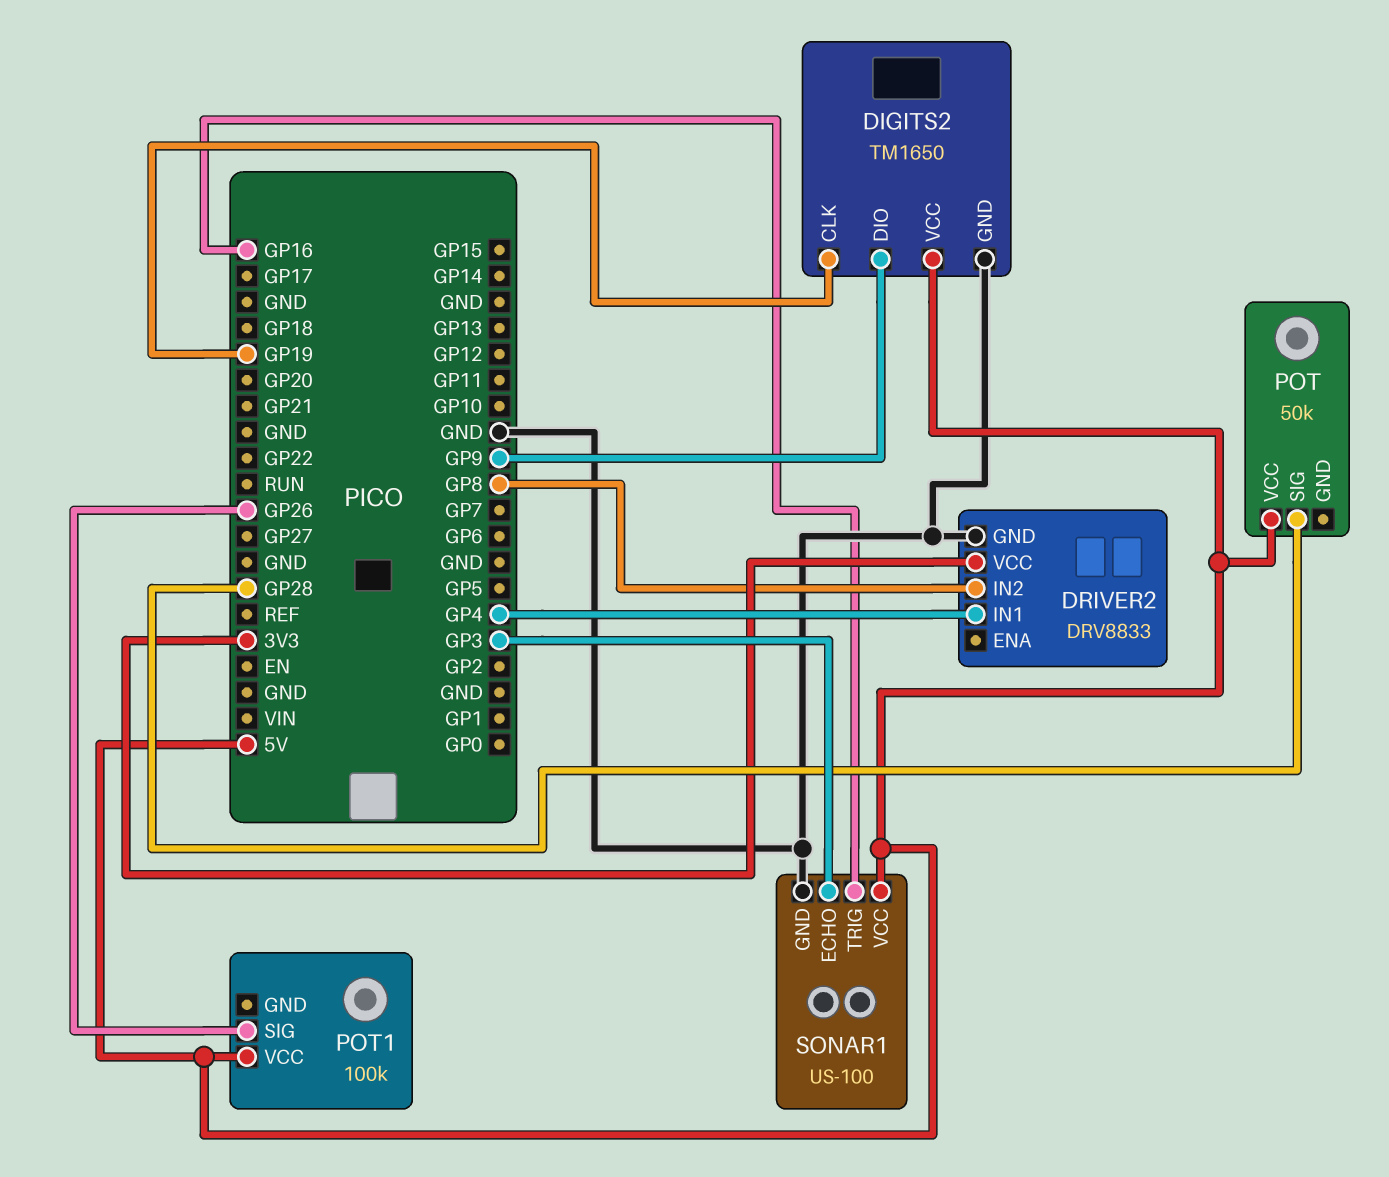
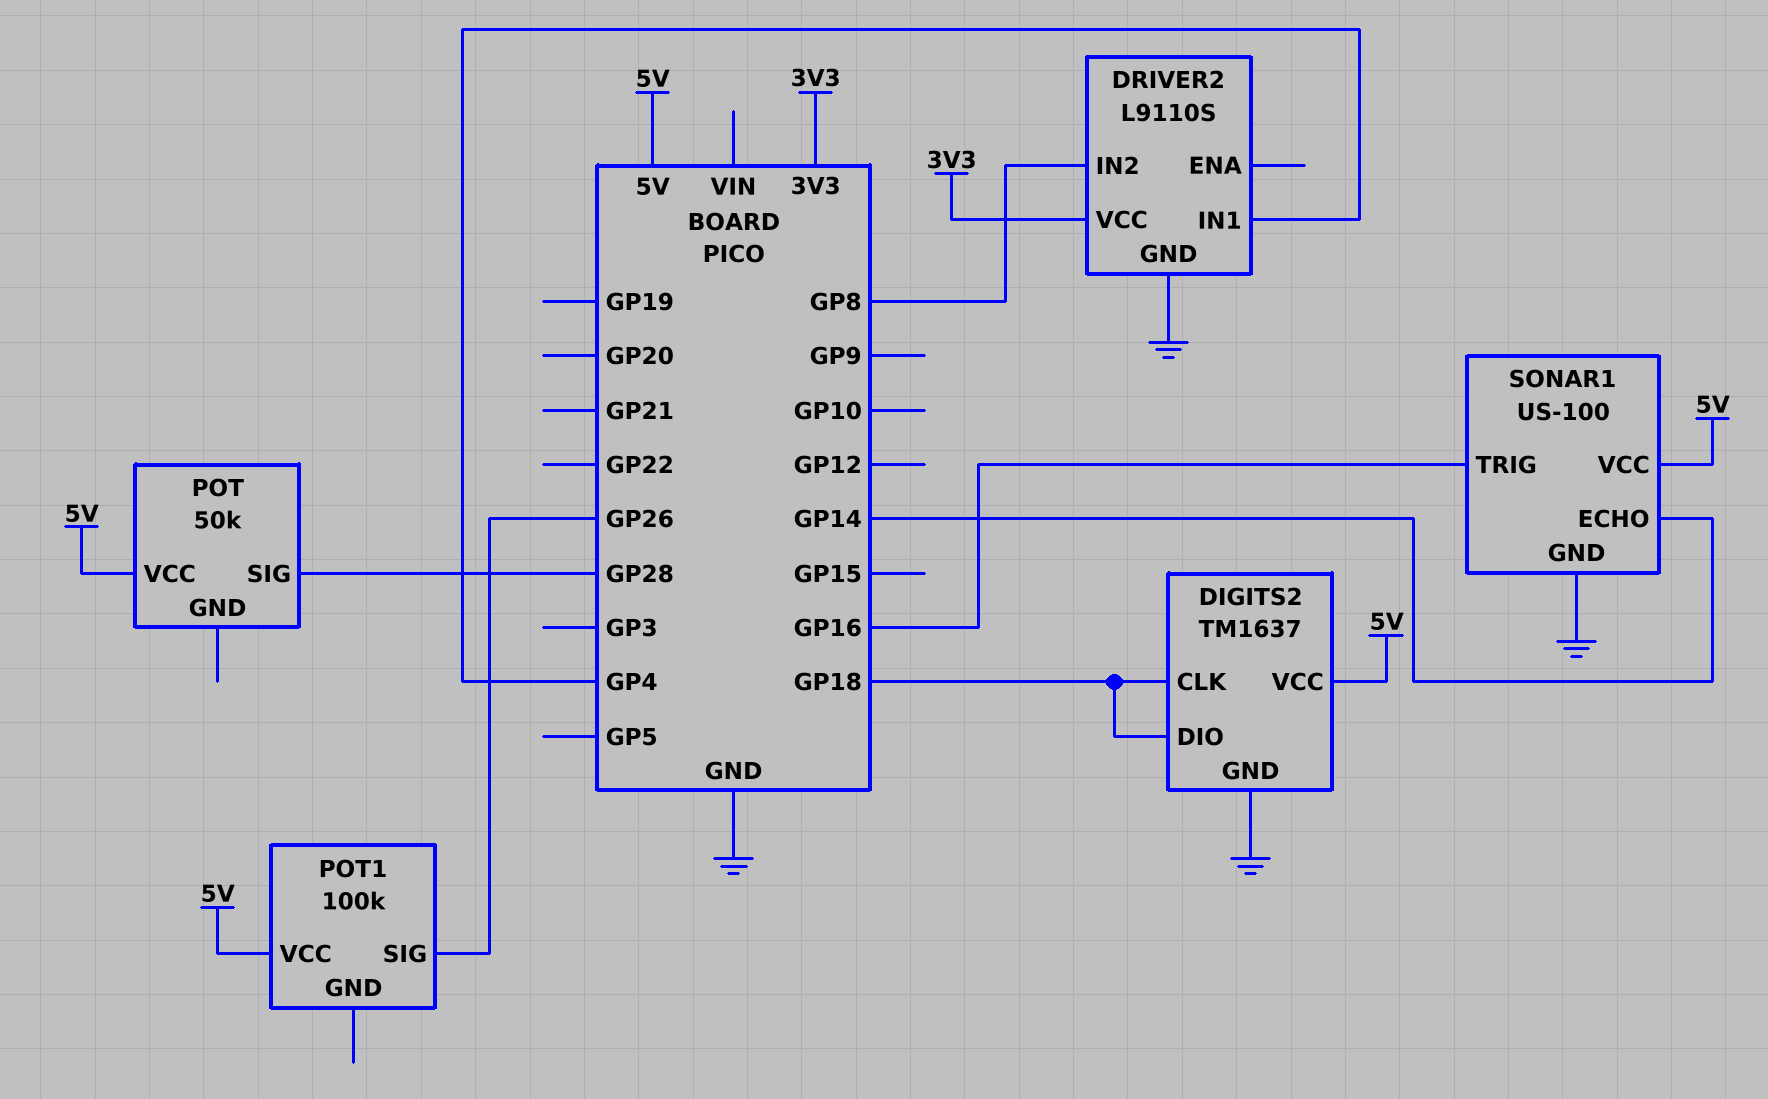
DIGITS2: TM1650 -> TM1637
DIGITS2 pin CLK: GP19 -> GP18
DIGITS2 pin DIO: GP9 -> GP18
DRIVER2: DRV8833 -> L9110S
SONAR1 pin ECHO: GP3 -> GP14

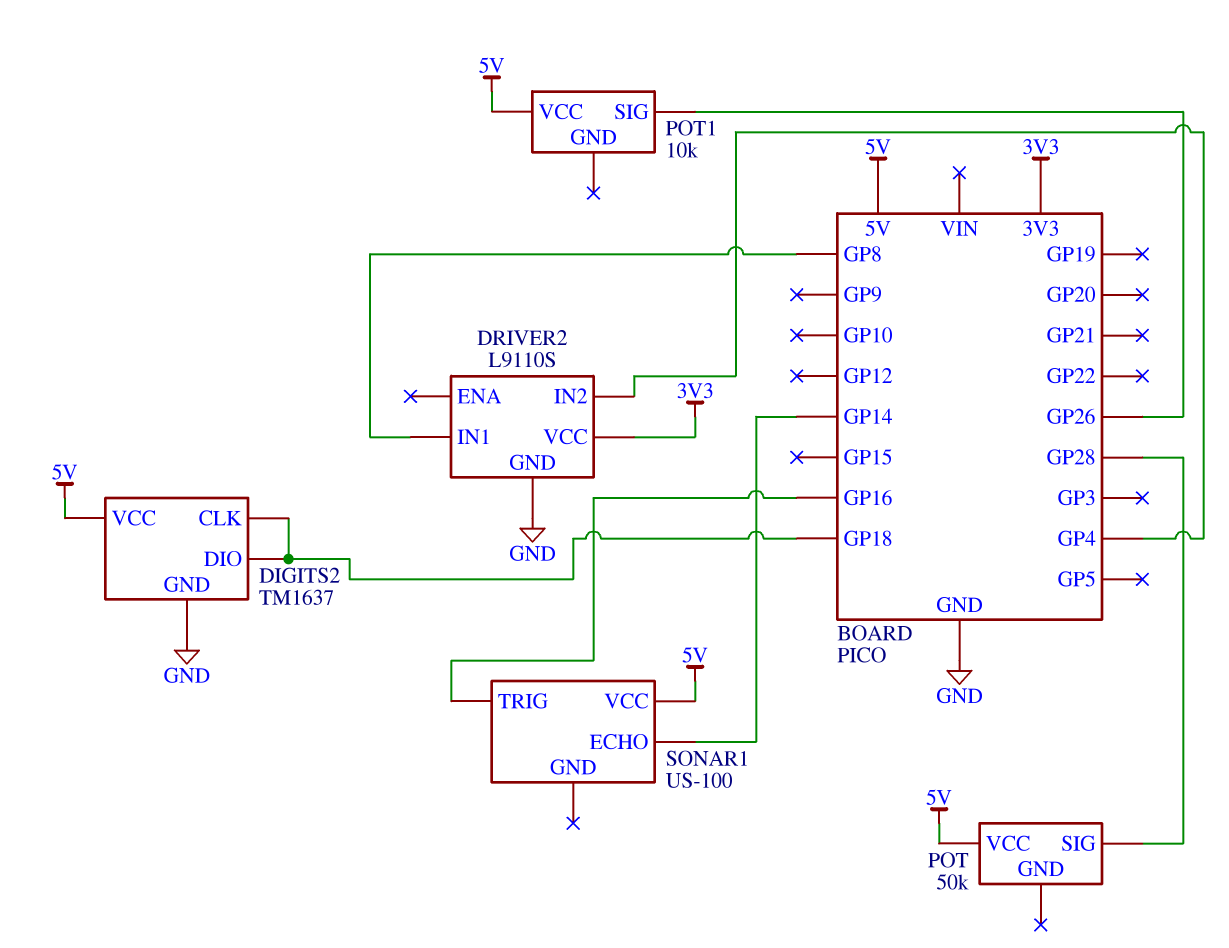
DRIVER2 pin IN1: GP4 -> GP8
DRIVER2 pin IN2: GP8 -> GP4
POT1: 100k -> 10k
SONAR1 pin GND: GND -> none

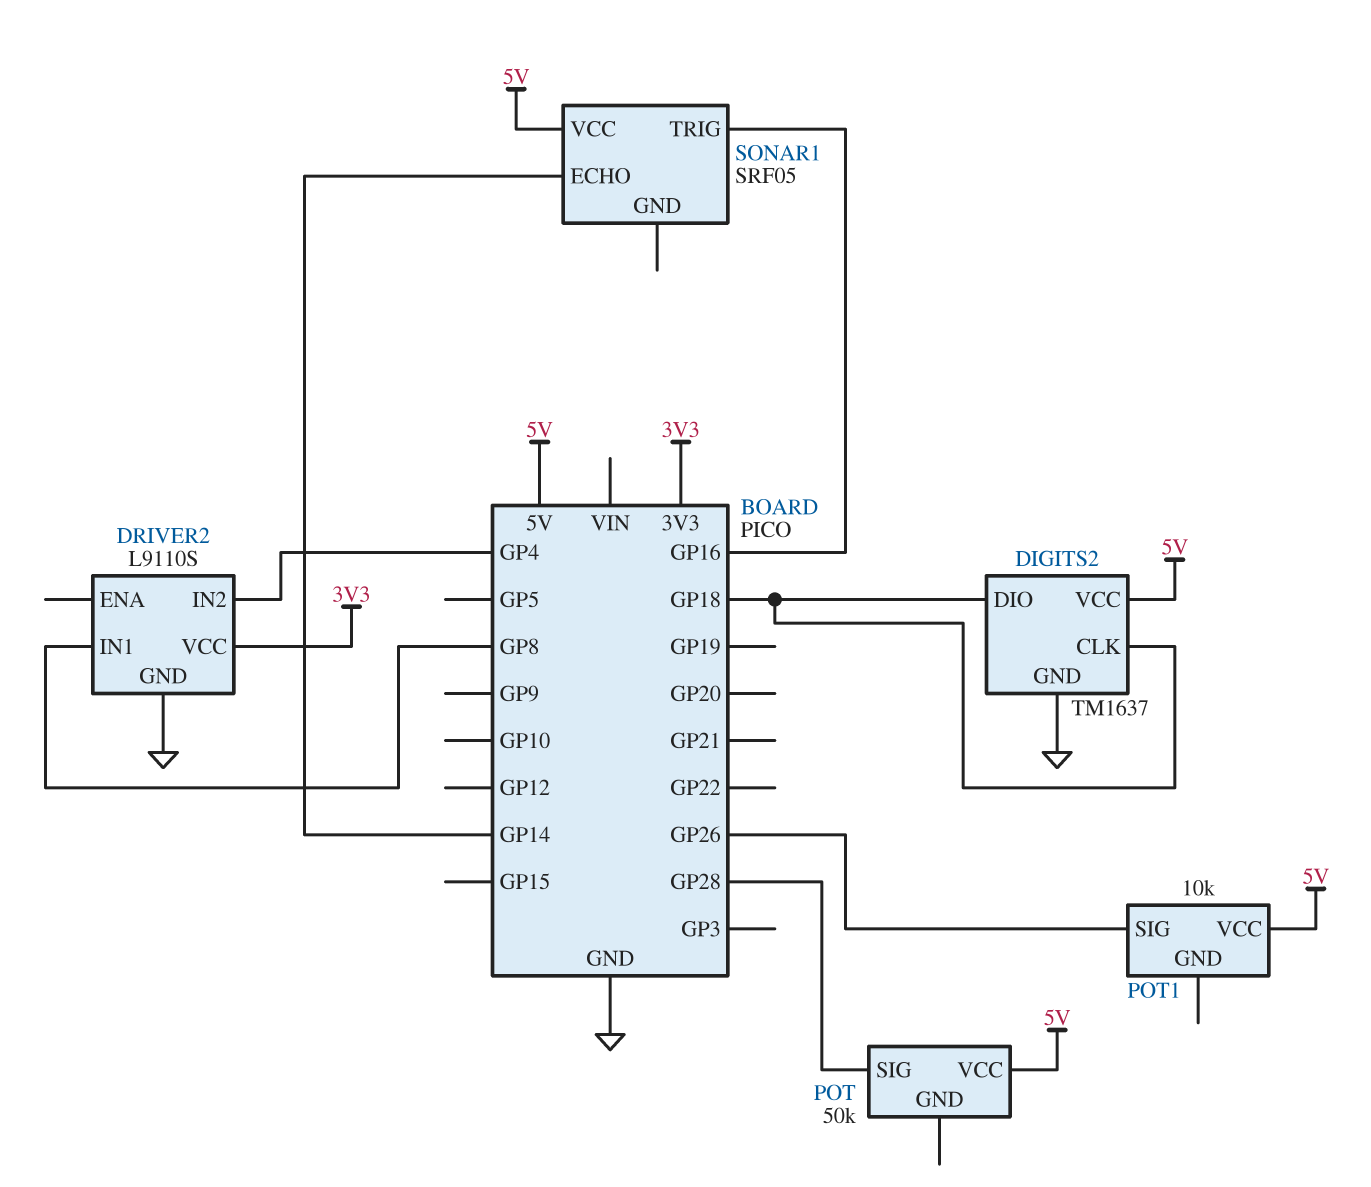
SONAR1: US-100 -> SRF05

